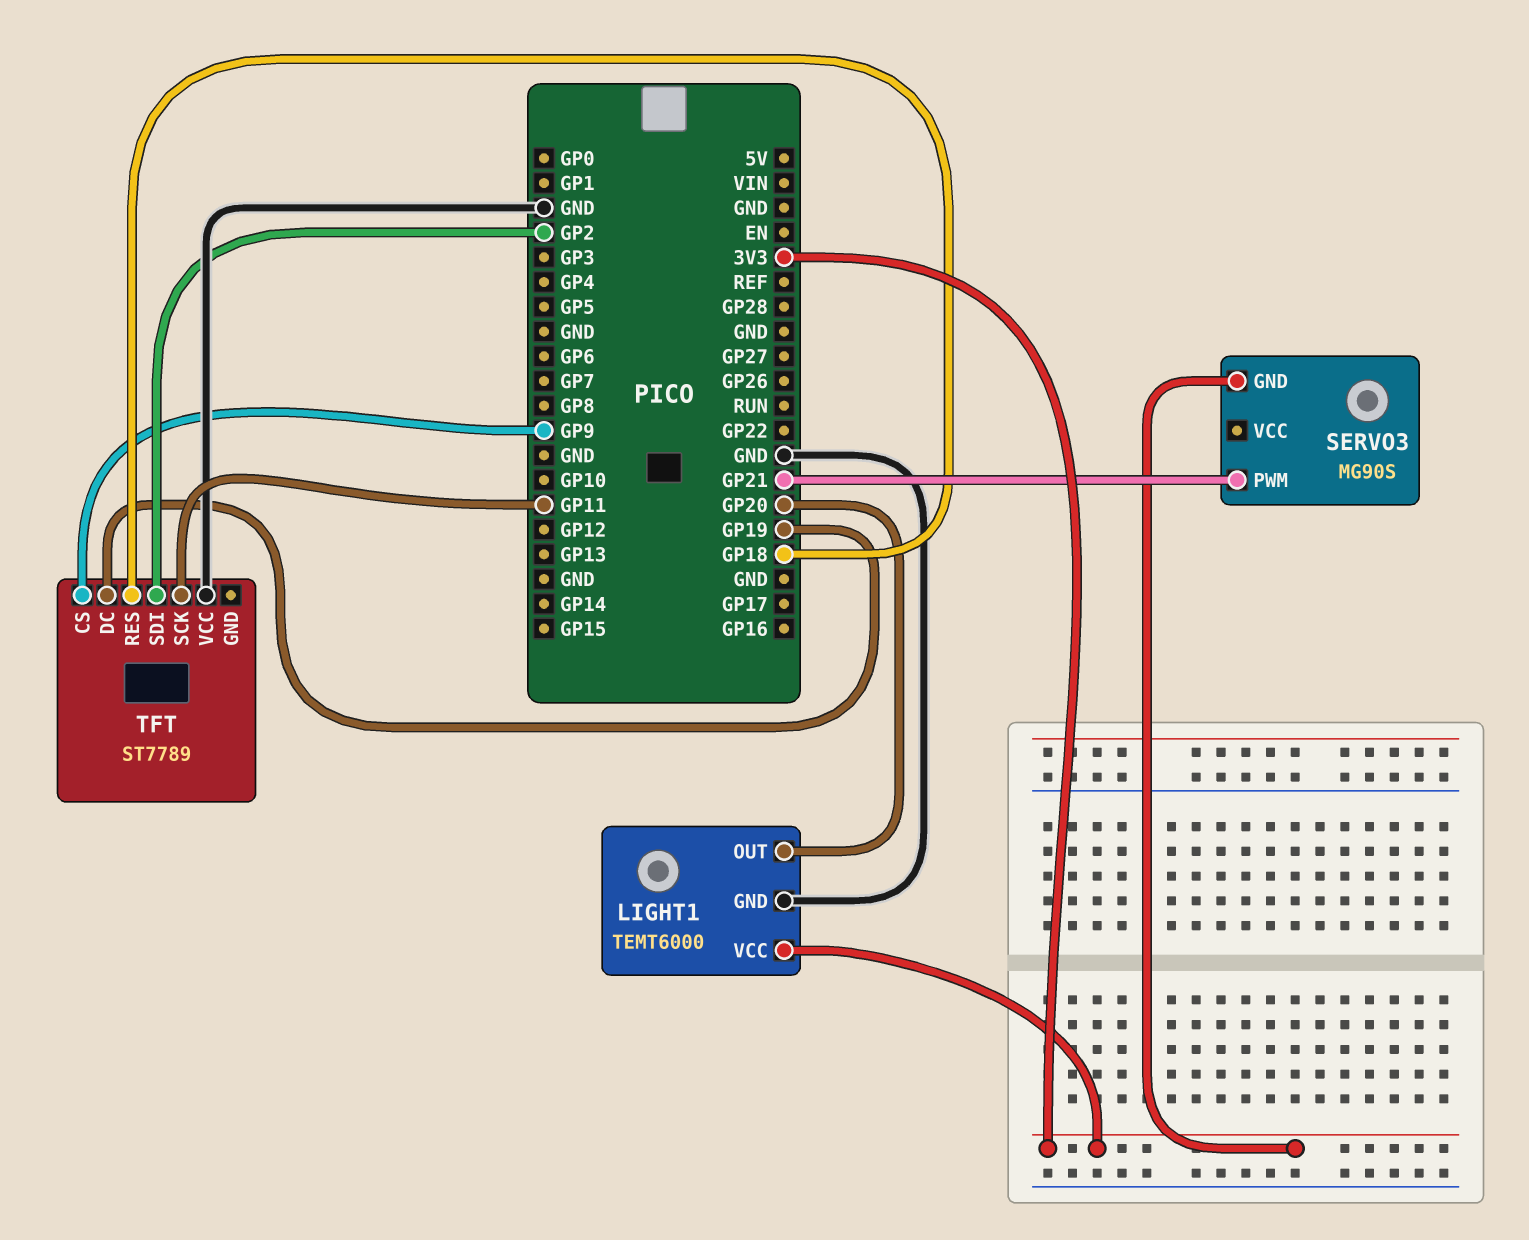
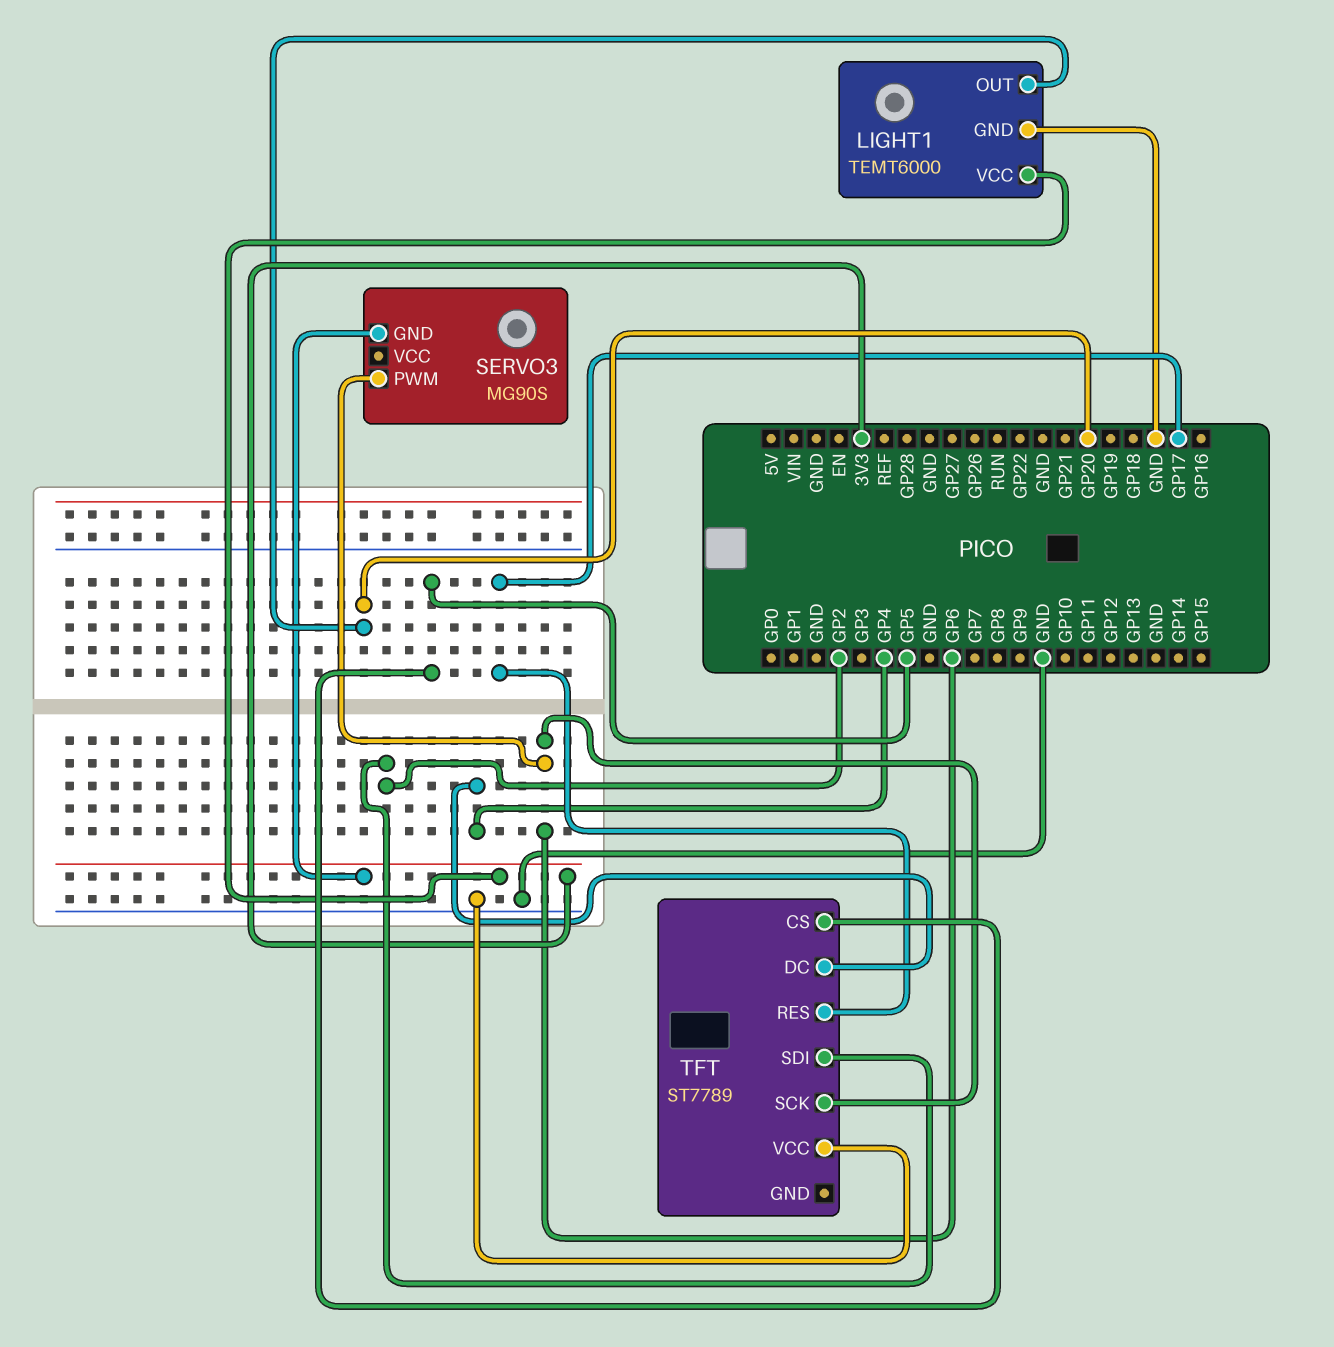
SERVO3 pin PWM: GP21 -> GP6
TFT pin CS: GP9 -> GP5
TFT pin DC: GP19 -> GP4
TFT pin RES: GP18 -> GP17
TFT pin SCK: GP11 -> GP6

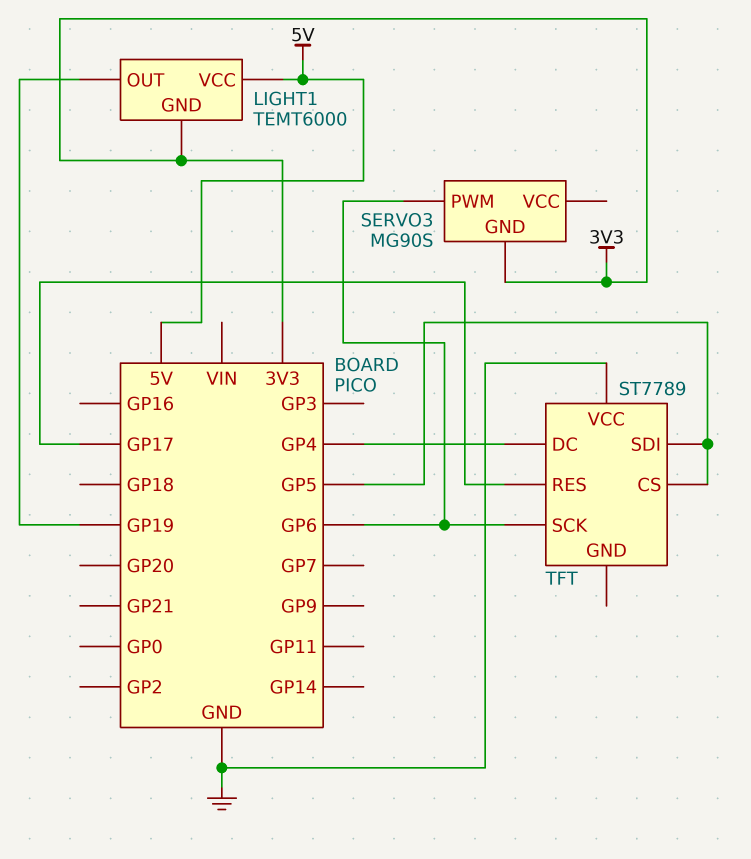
LIGHT1 pin GND: GND -> 3V3
LIGHT1 pin OUT: GP20 -> GP19
LIGHT1 pin VCC: 3V3 -> 5V
TFT pin SDI: GP2 -> GP5

